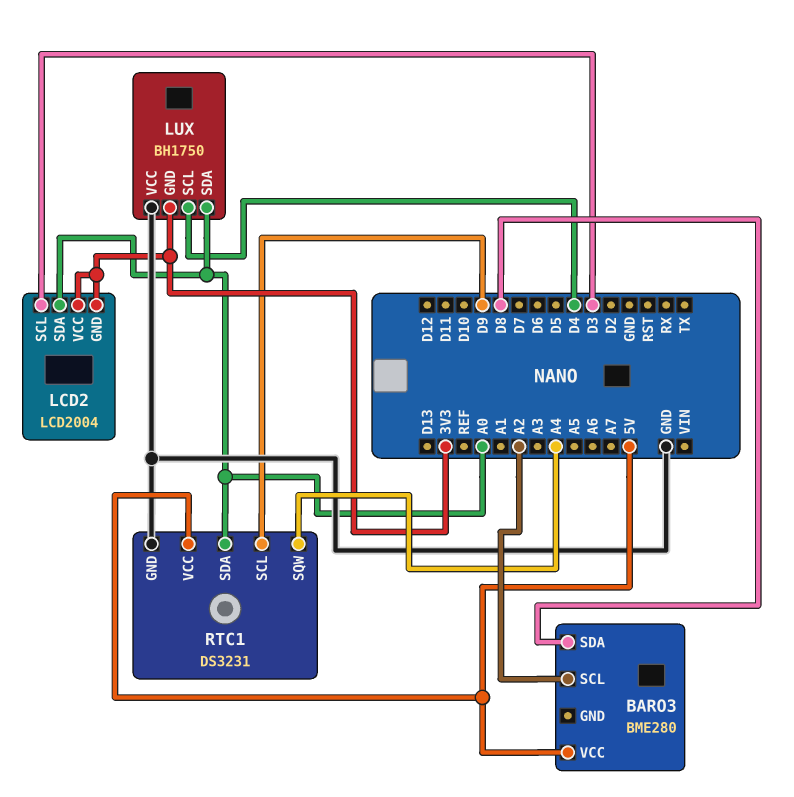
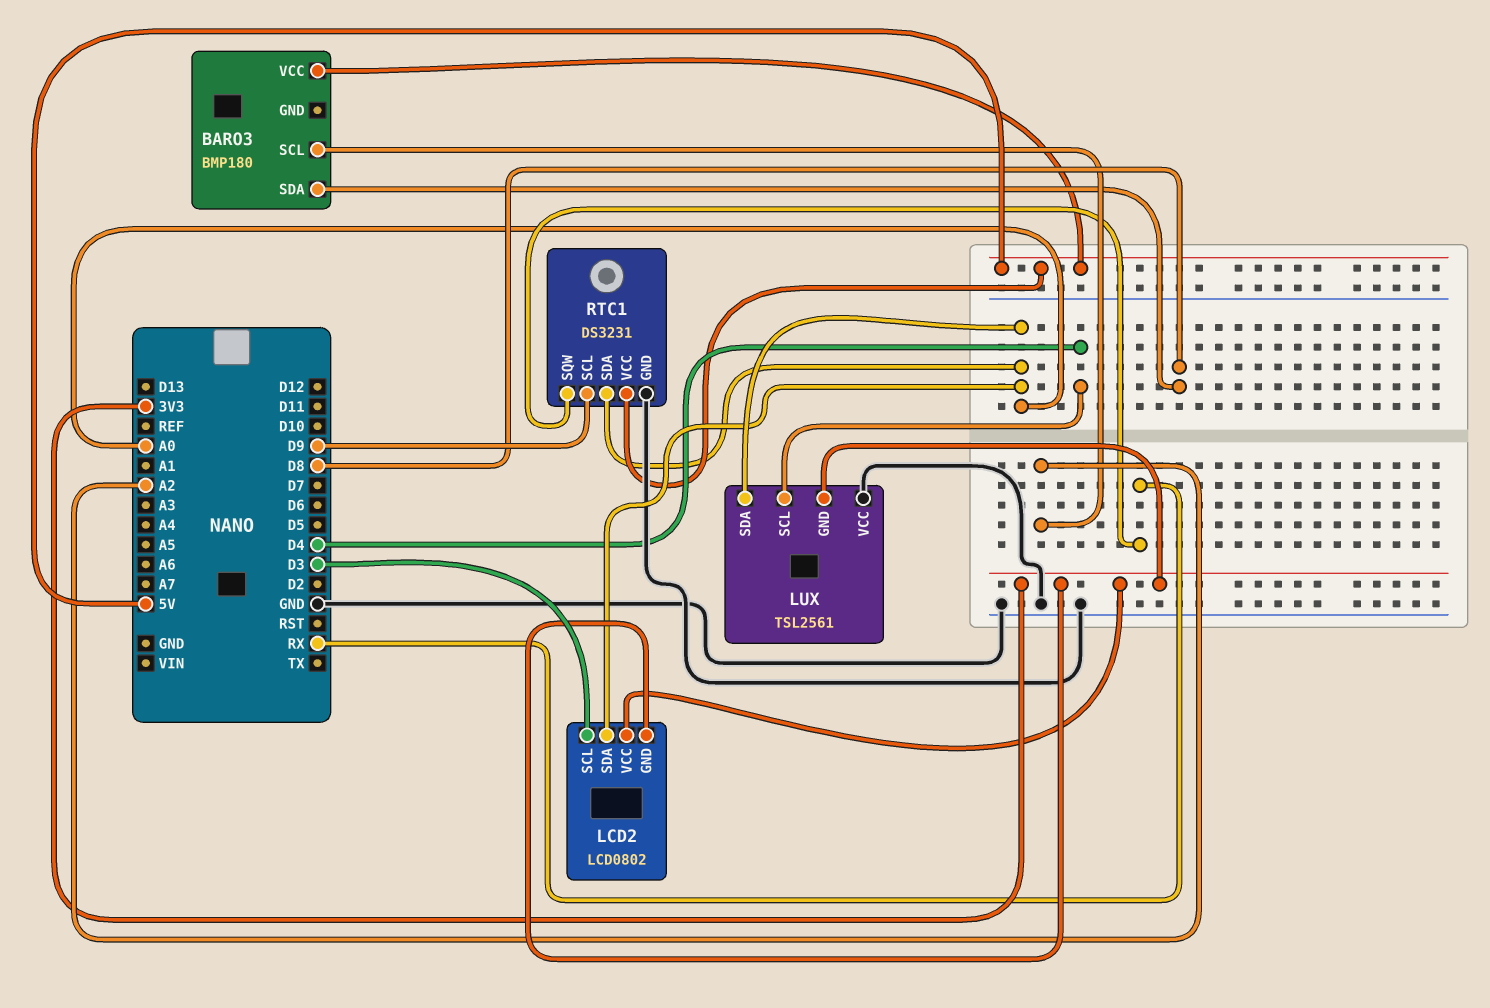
BARO3: BME280 -> BMP180
LCD2: LCD2004 -> LCD0802
LUX: BH1750 -> TSL2561
RTC1 pin SQW: A4 -> RX

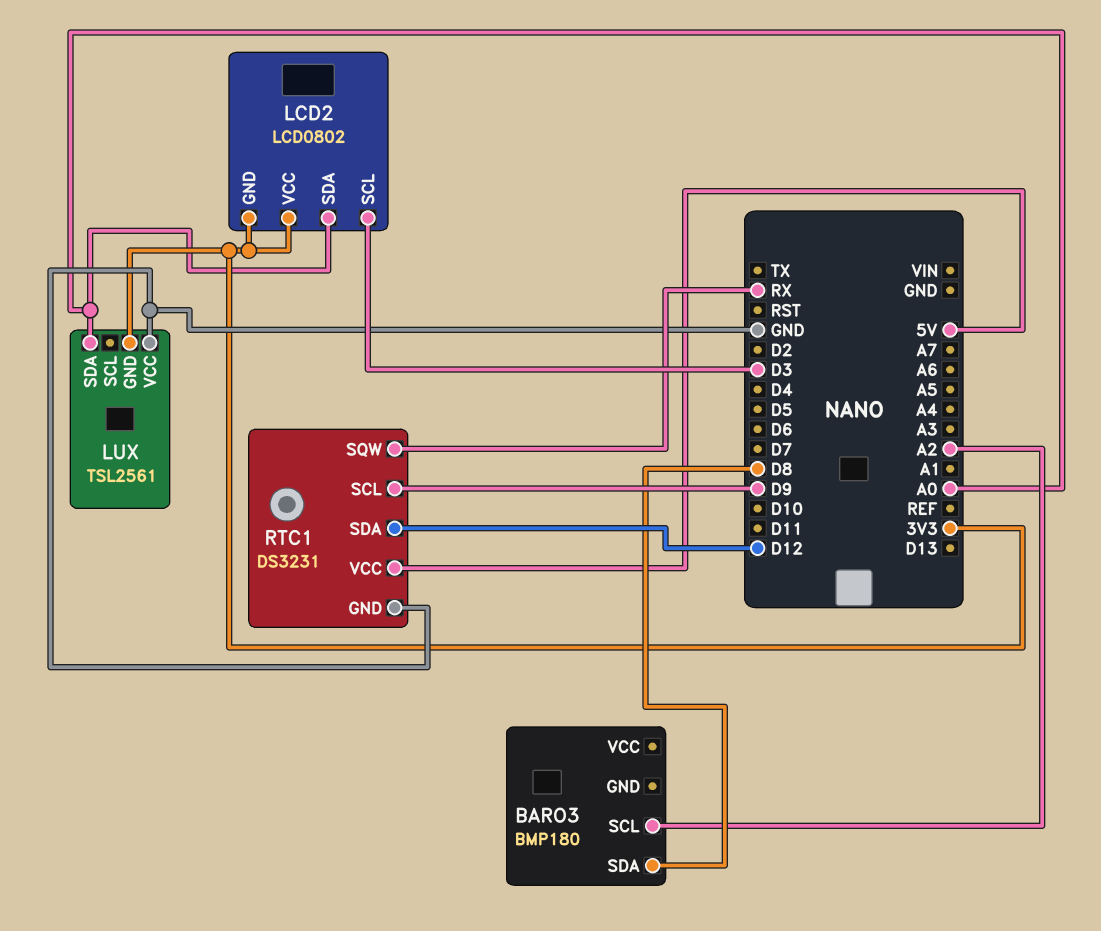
BARO3 pin VCC: 5V -> none
LUX pin SCL: D4 -> none
RTC1 pin SDA: A0 -> D12

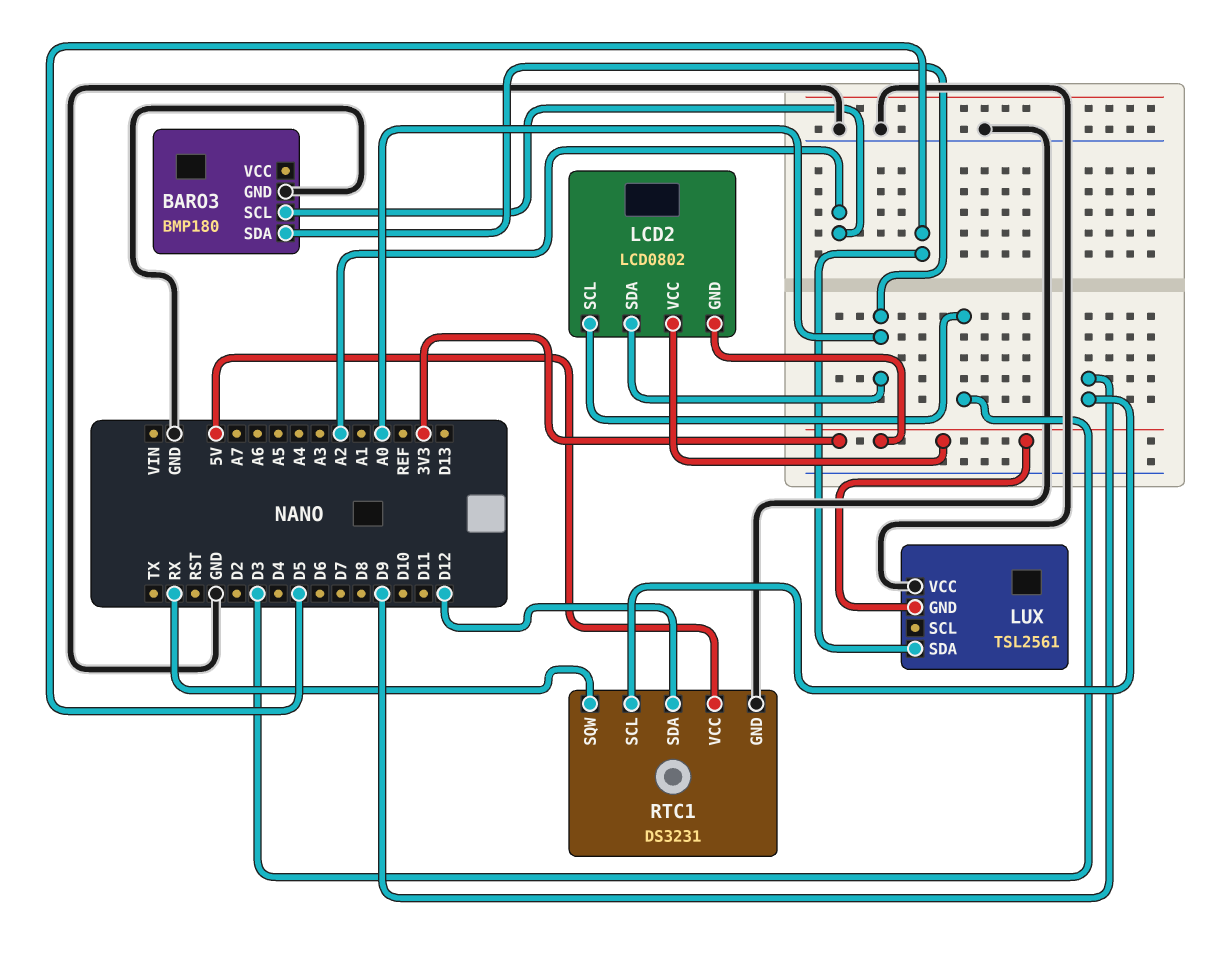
BARO3 pin GND: none -> GND
BARO3 pin SDA: D8 -> A0
LUX pin SDA: A0 -> D5

